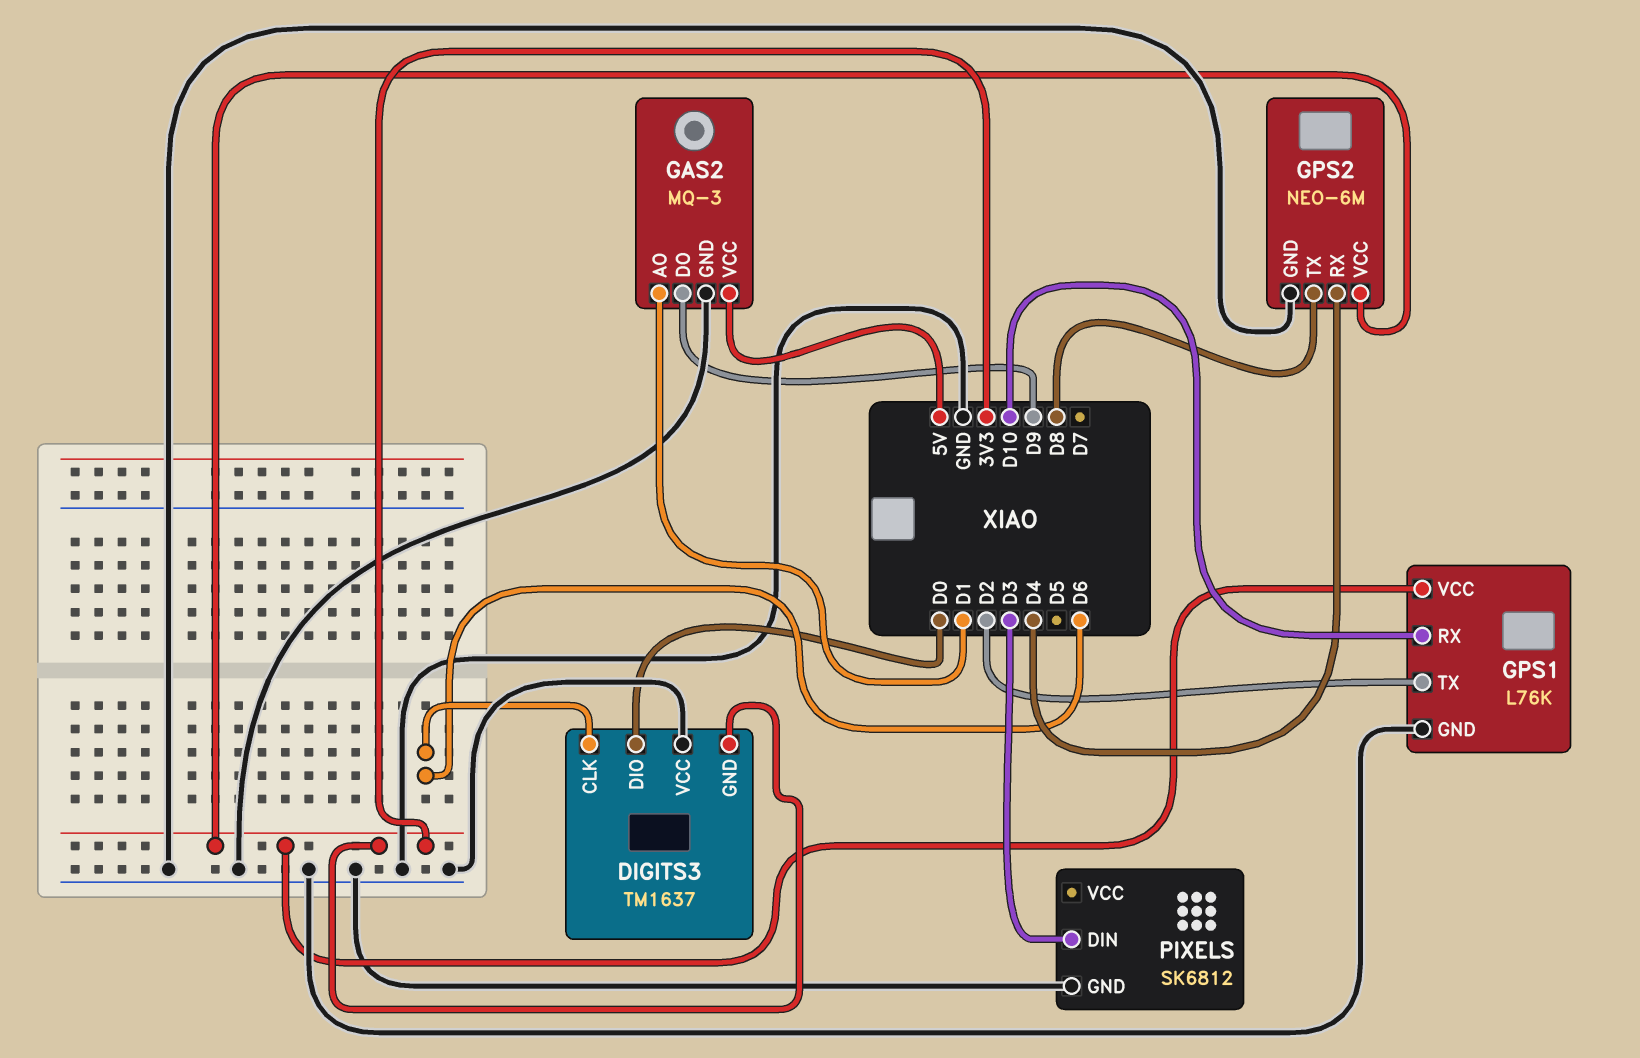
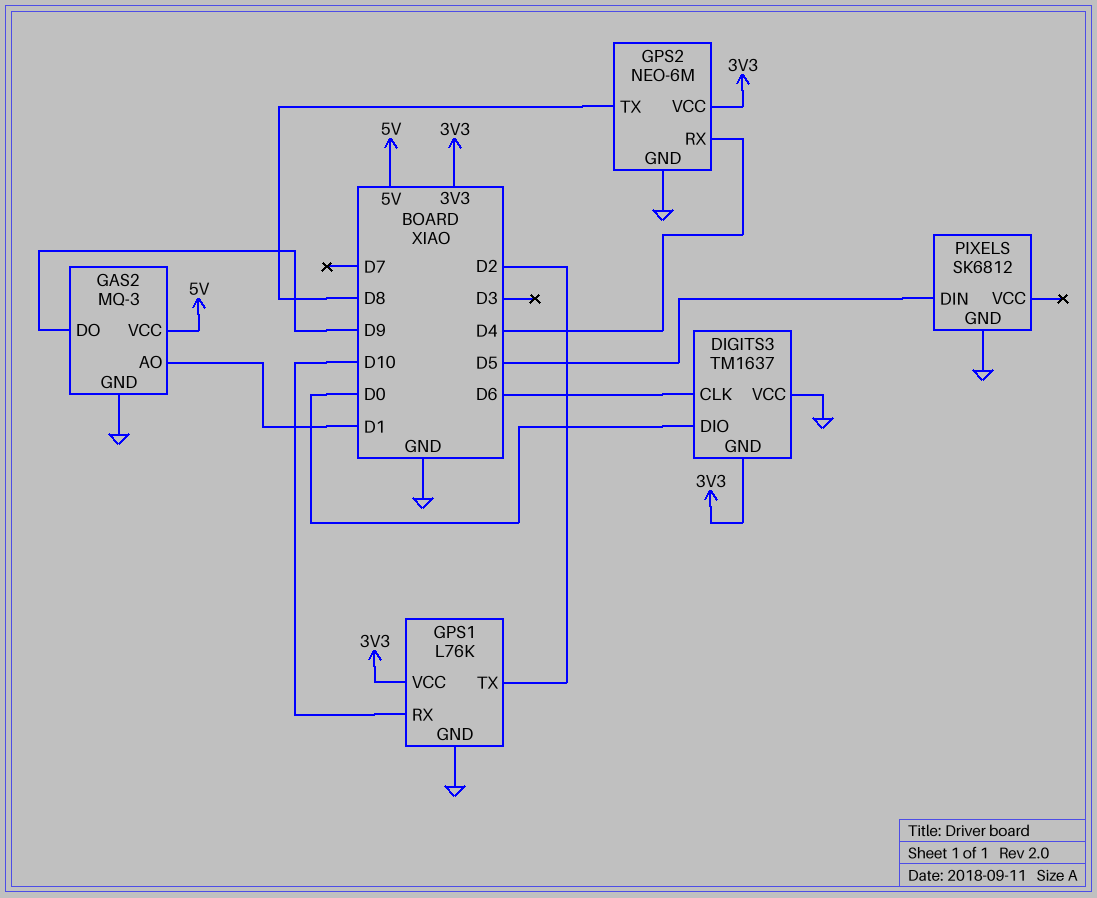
PIXELS pin DIN: D3 -> D5

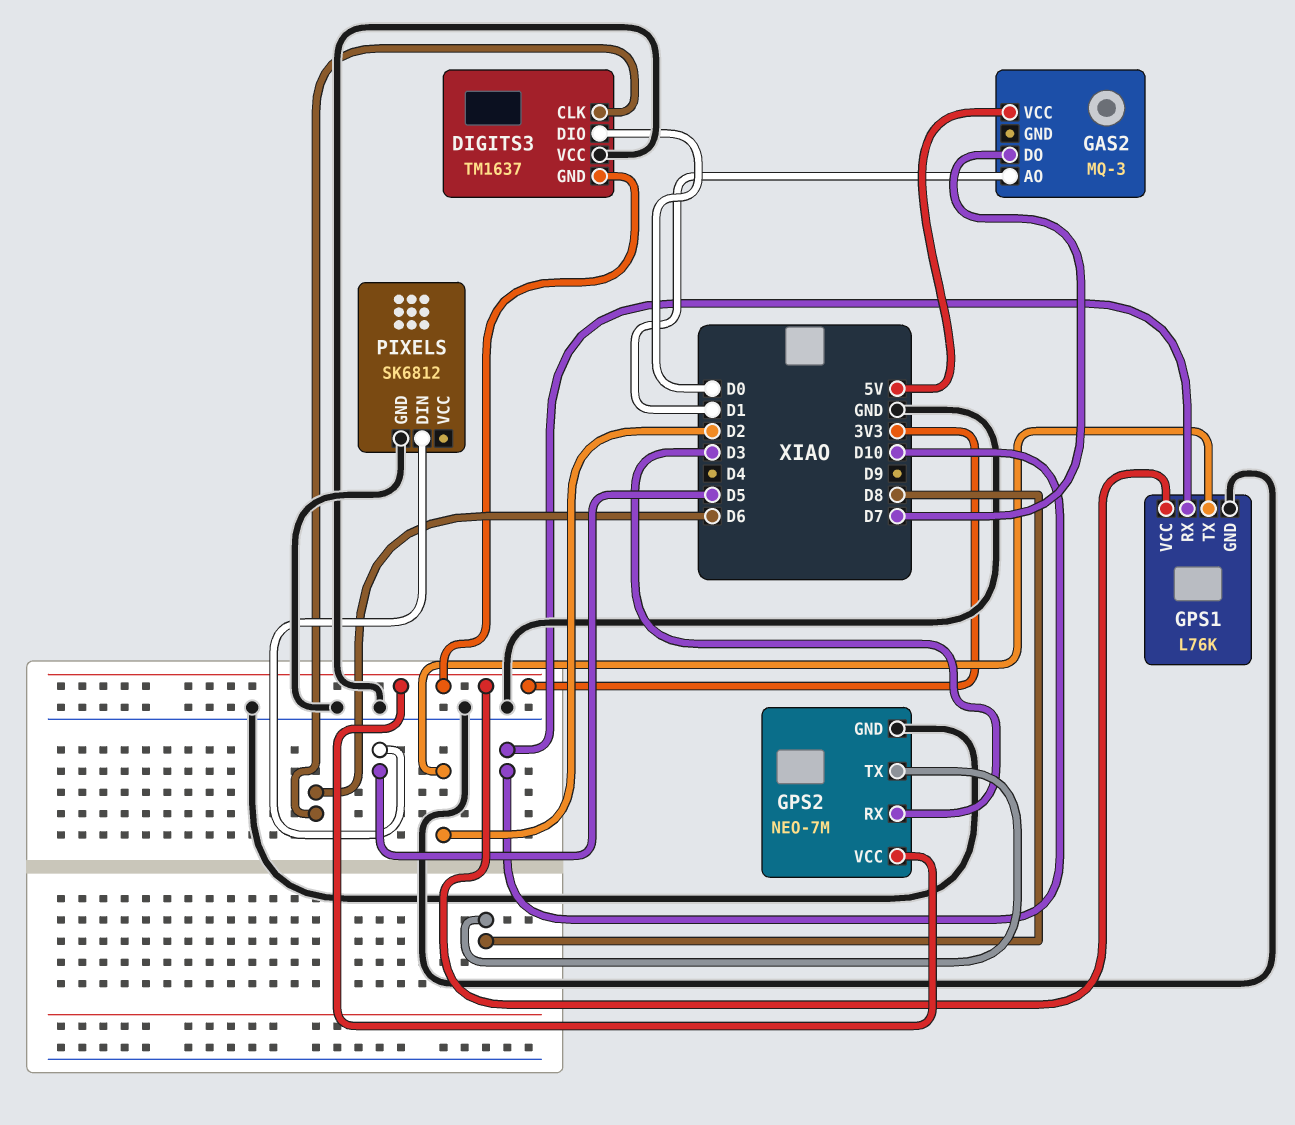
GAS2 pin DO: D9 -> D7
GAS2 pin GND: GND -> none
GPS2: NEO-6M -> NEO-7M
GPS2 pin RX: D4 -> D3

